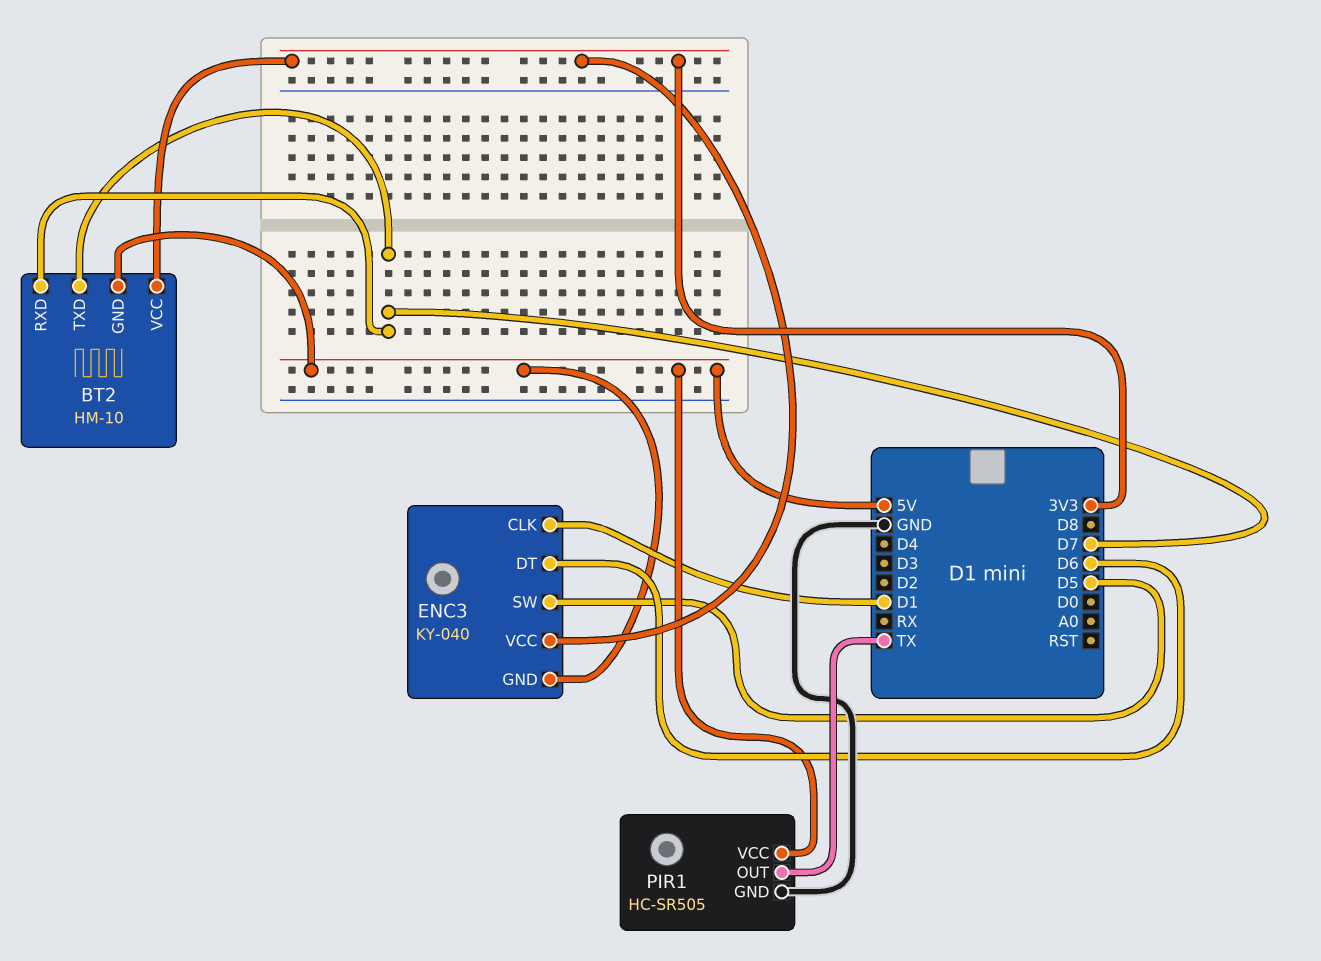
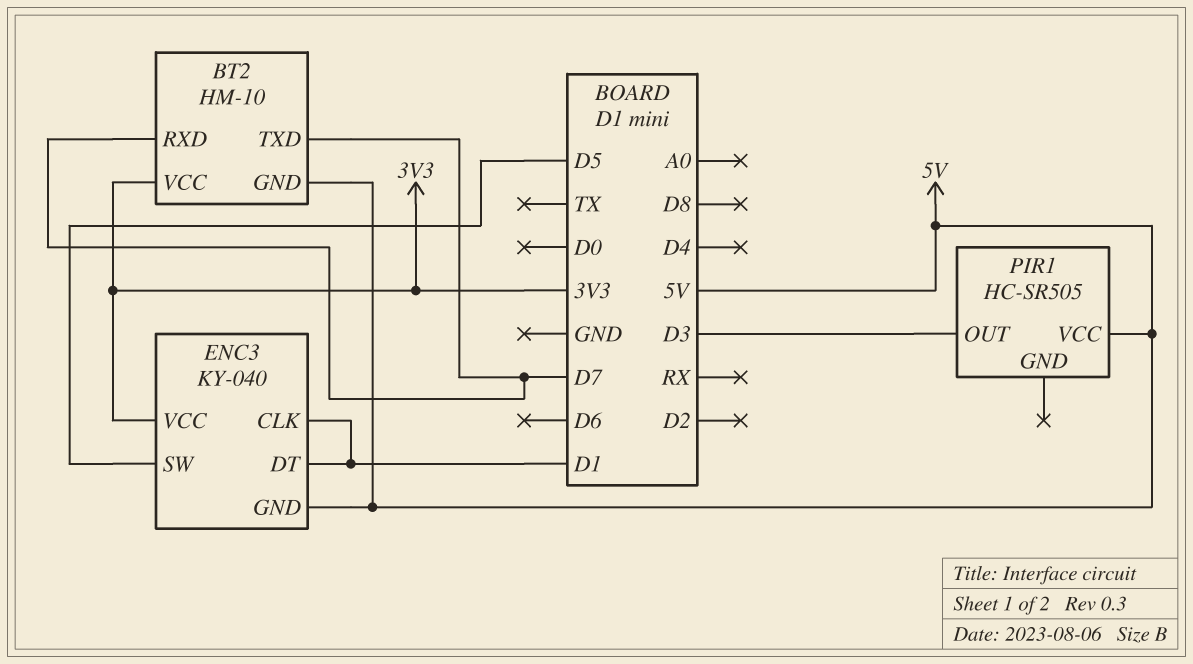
ENC3 pin DT: D6 -> D1
PIR1 pin GND: GND -> none
PIR1 pin OUT: TX -> D3

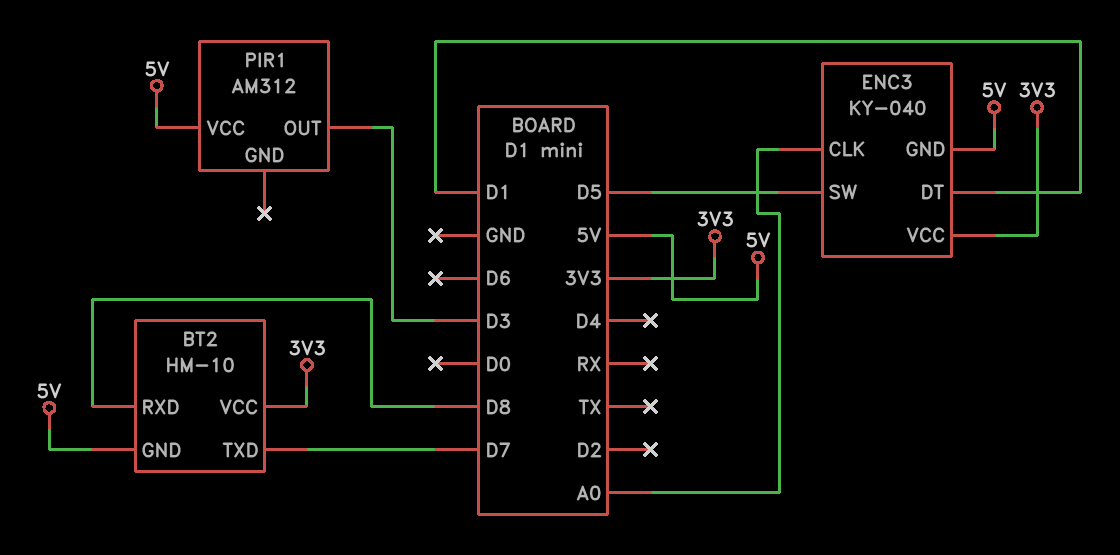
BT2 pin RXD: D7 -> D8
ENC3 pin CLK: D1 -> A0
PIR1: HC-SR505 -> AM312

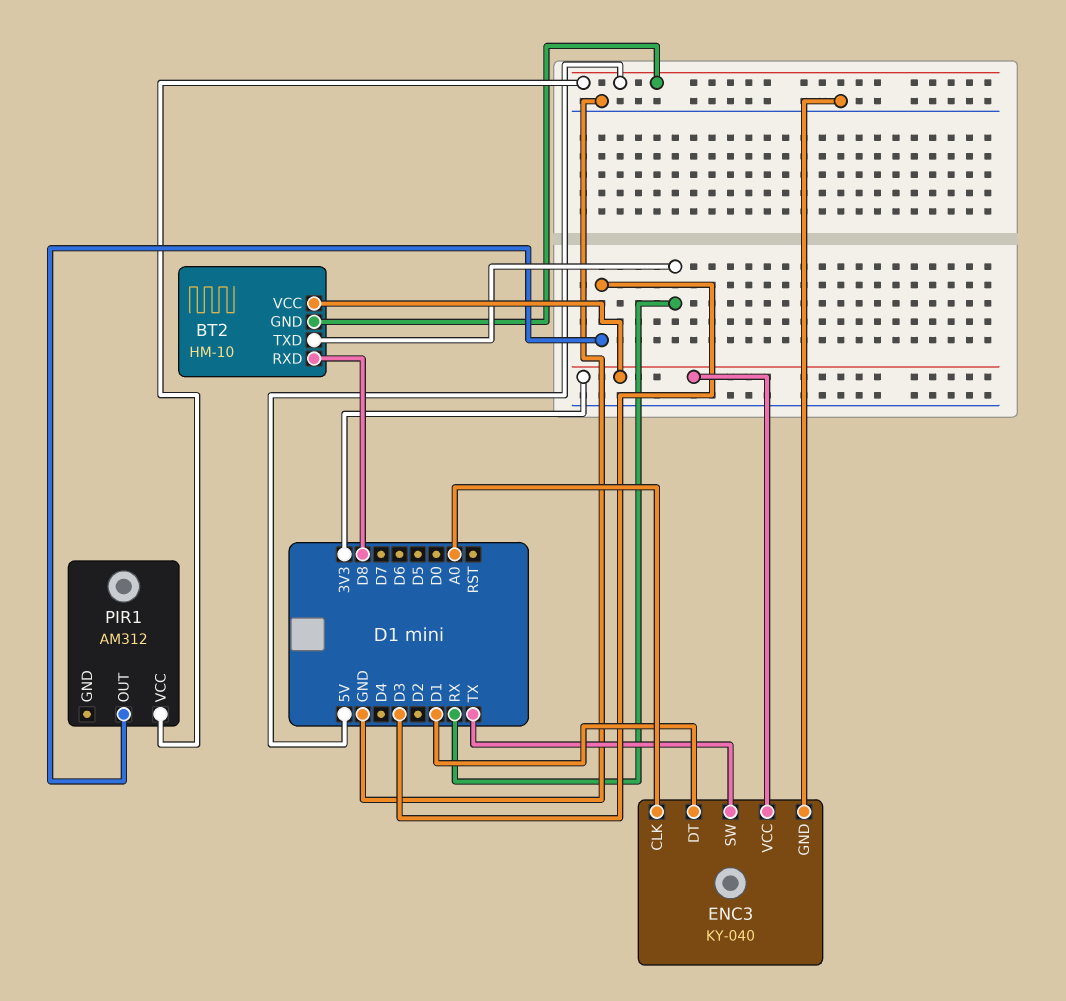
BT2 pin TXD: D7 -> RX
ENC3 pin GND: 5V -> GND
ENC3 pin SW: D5 -> TX

